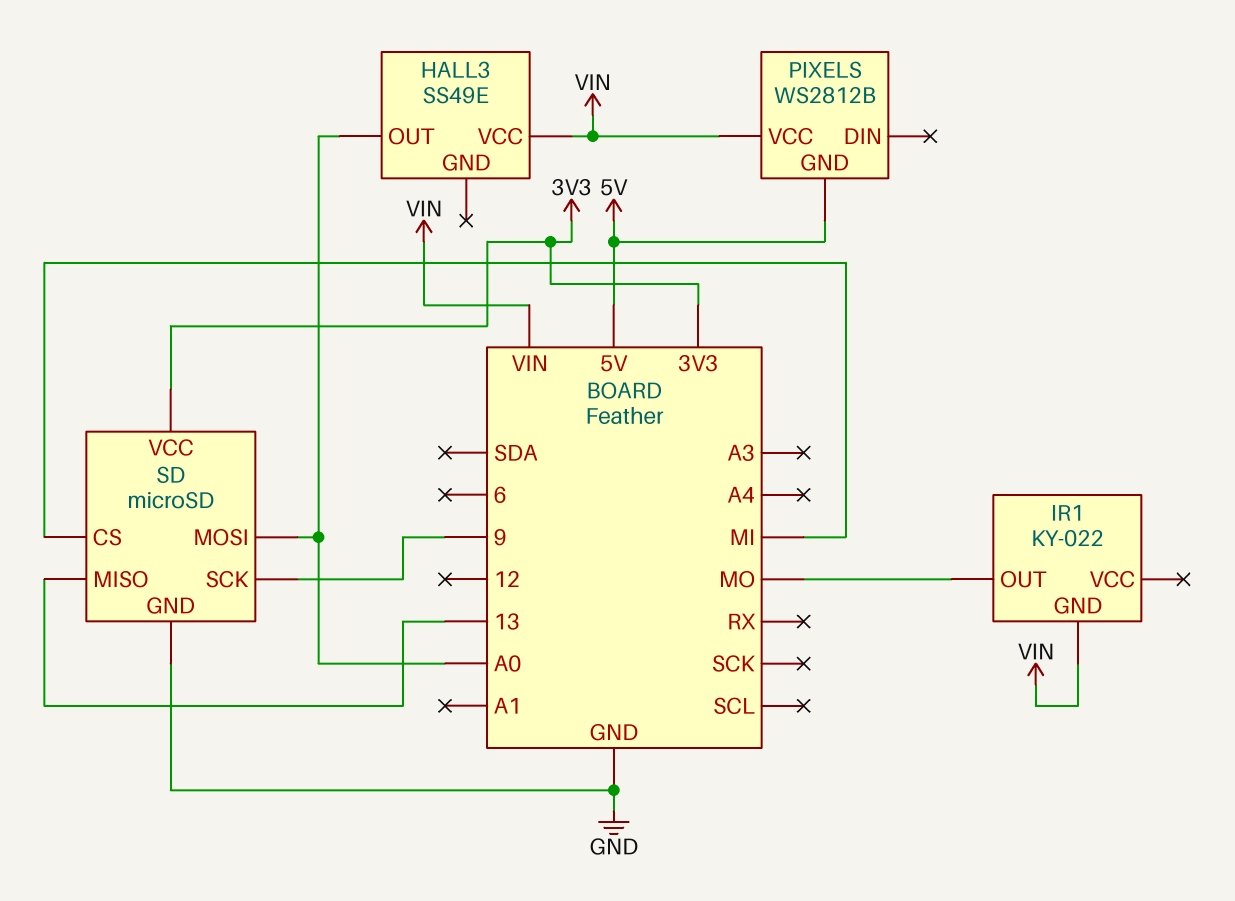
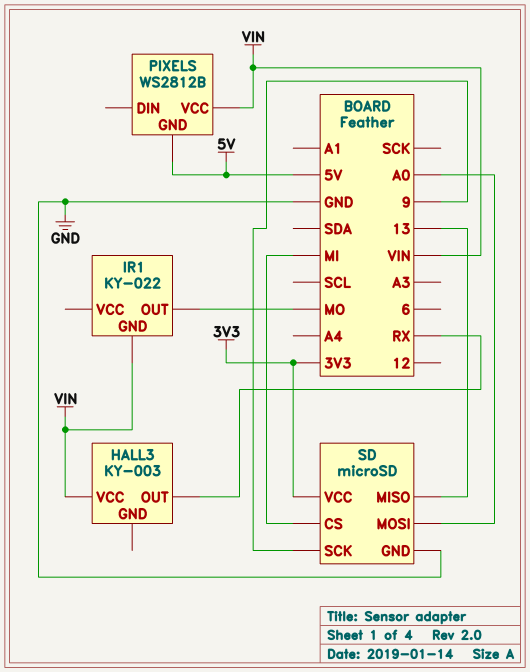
HALL3: SS49E -> KY-003
HALL3 pin OUT: A0 -> RX

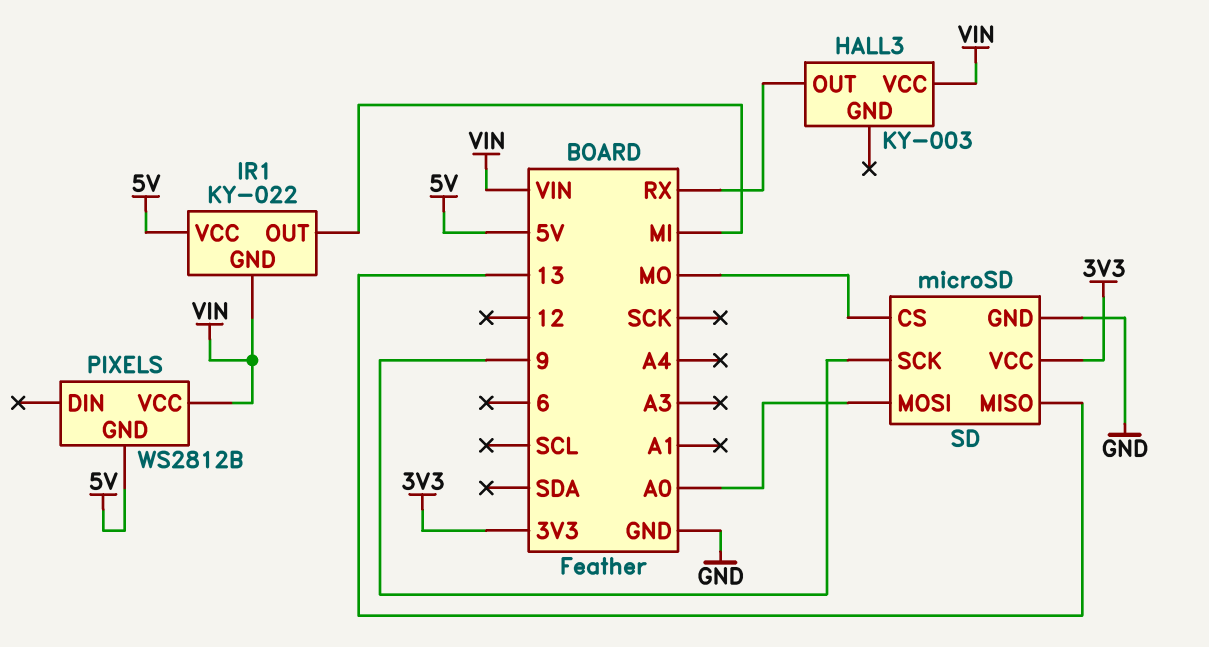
IR1 pin OUT: MO -> MI
IR1 pin VCC: none -> 5V
SD pin CS: MI -> MO

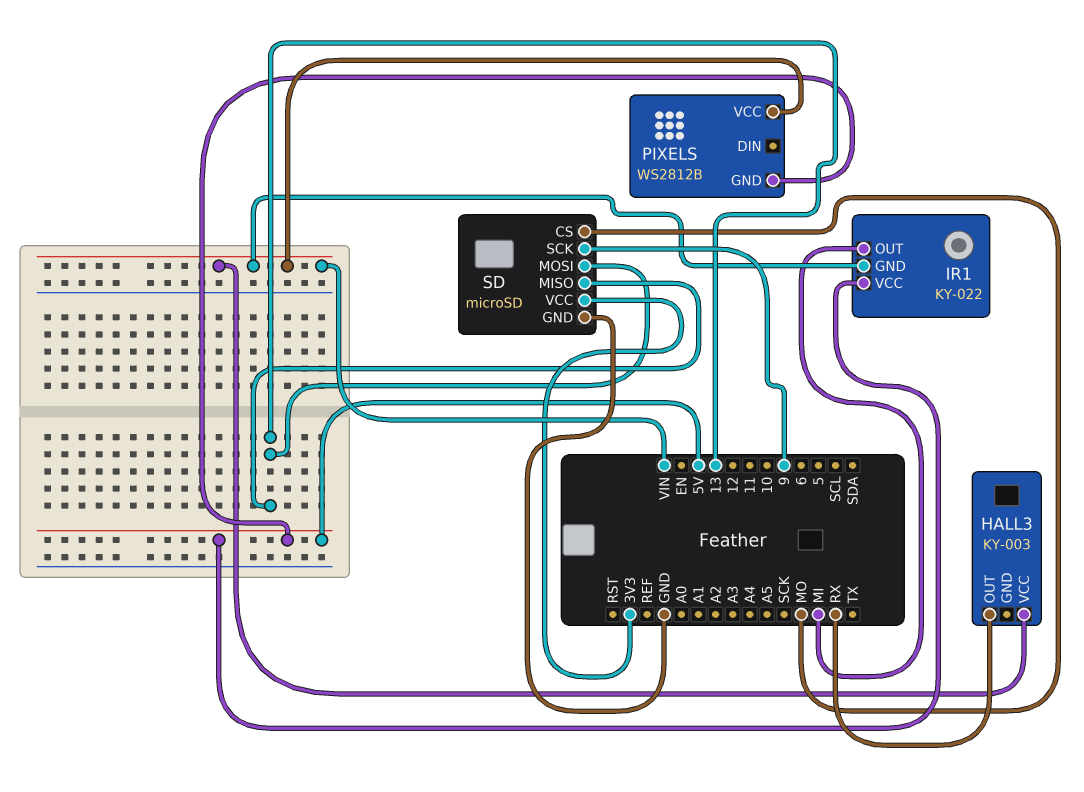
SD pin MOSI: A0 -> 13

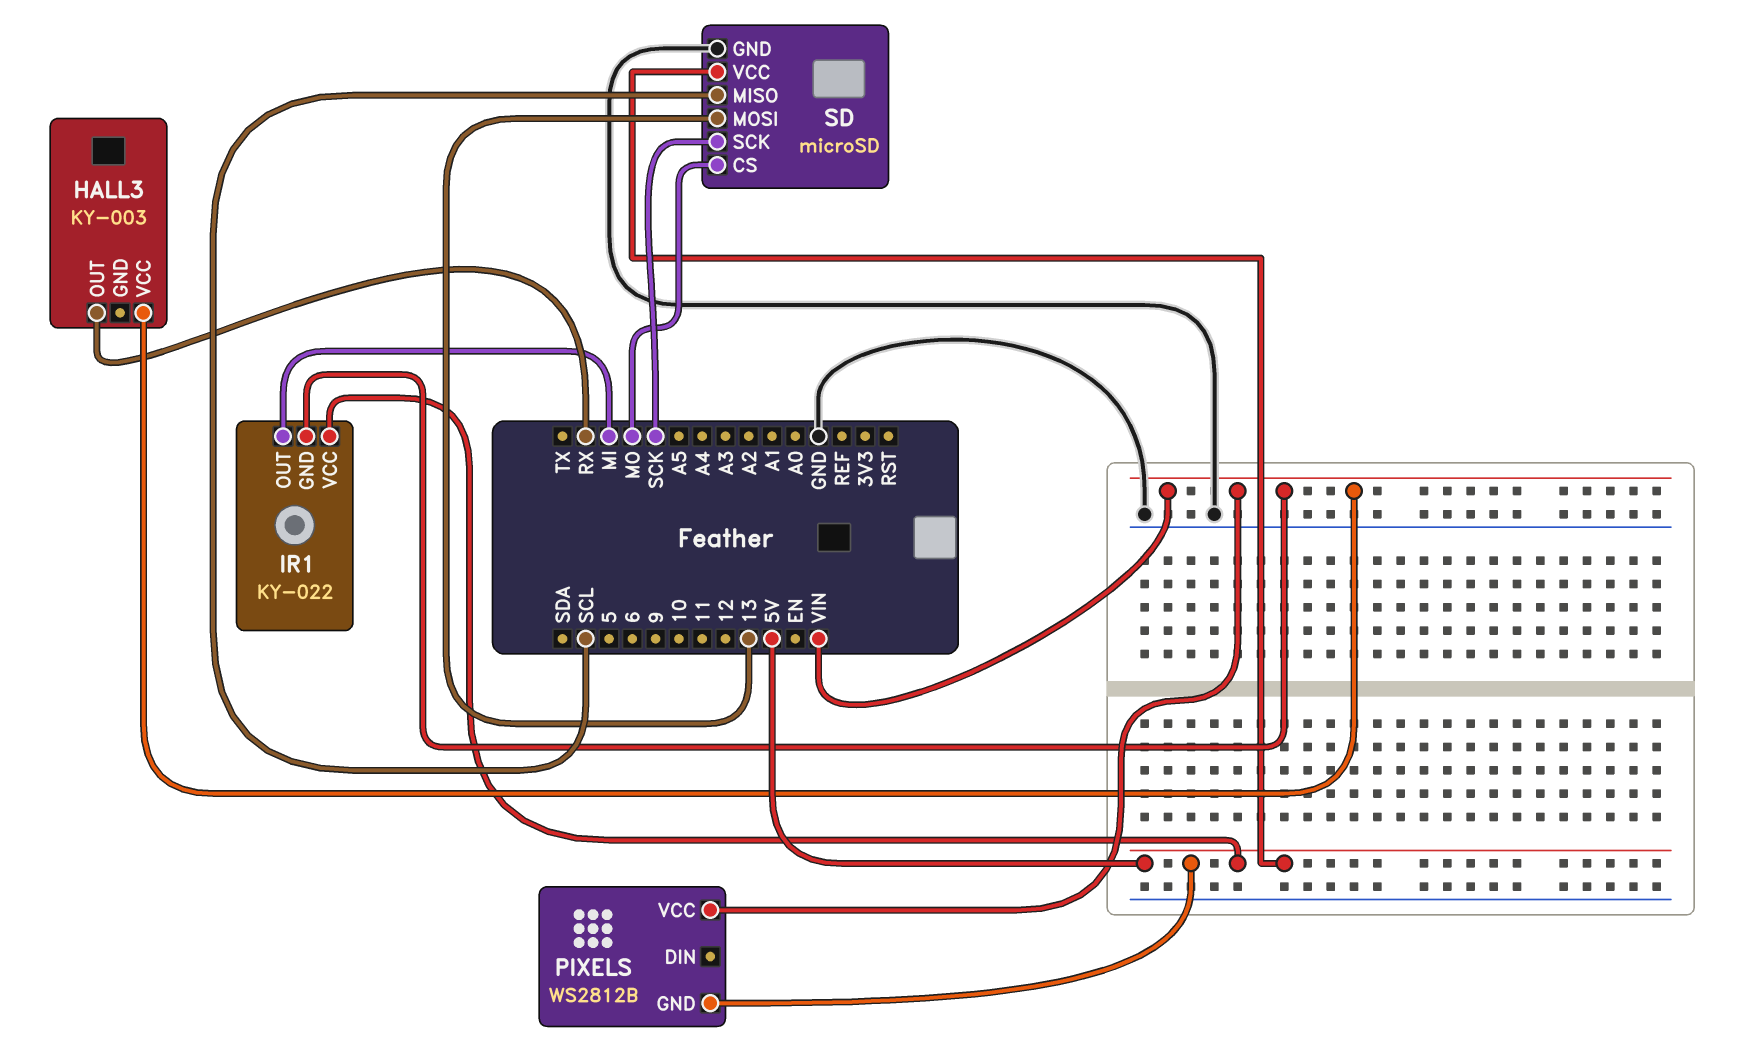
SD pin MISO: 13 -> SCL
SD pin SCK: 9 -> SCK
SD pin VCC: 3V3 -> 5V

